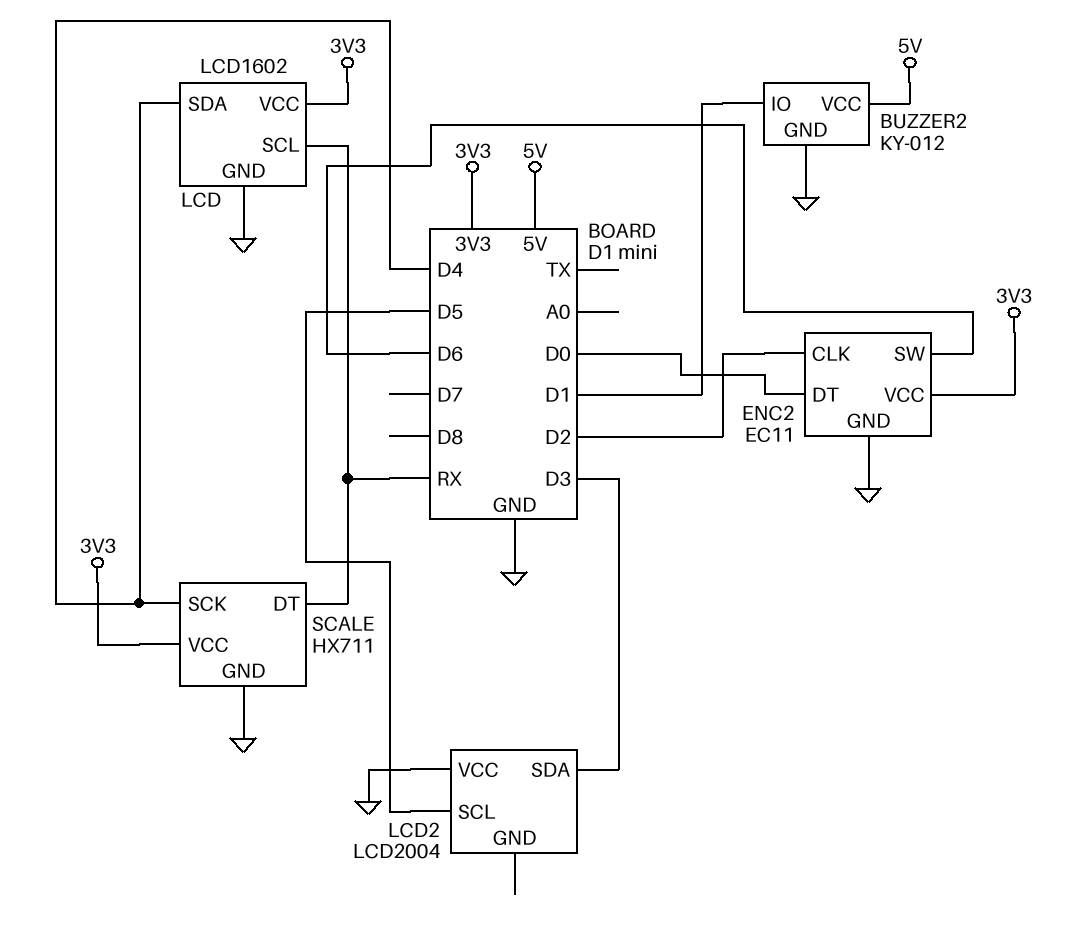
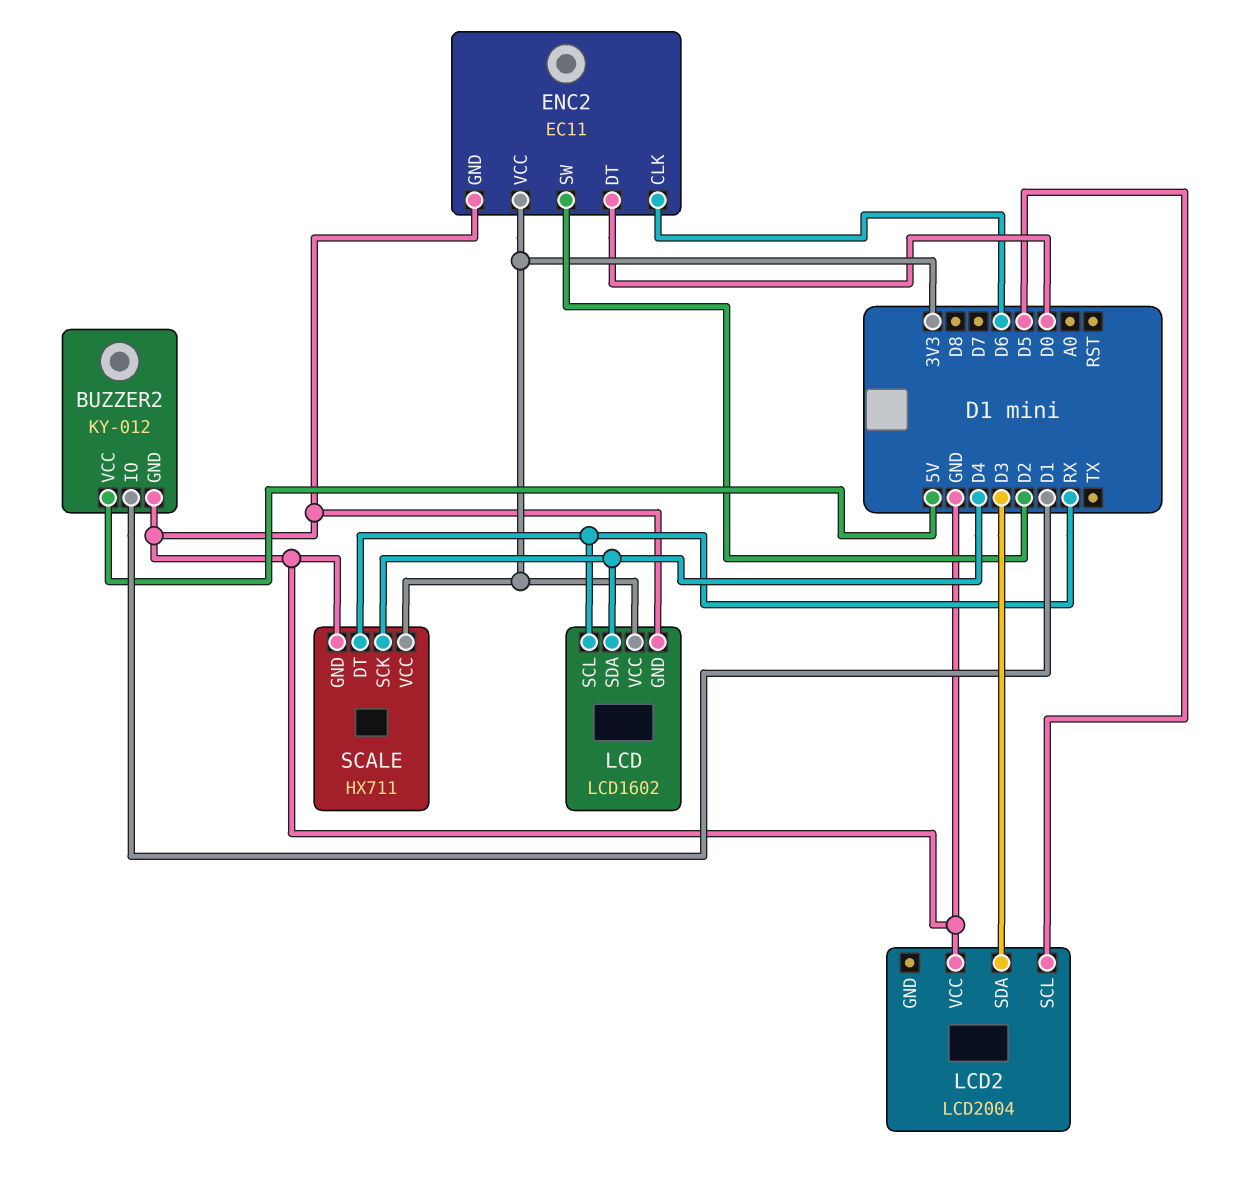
ENC2 pin CLK: D2 -> D6
ENC2 pin SW: D6 -> D2

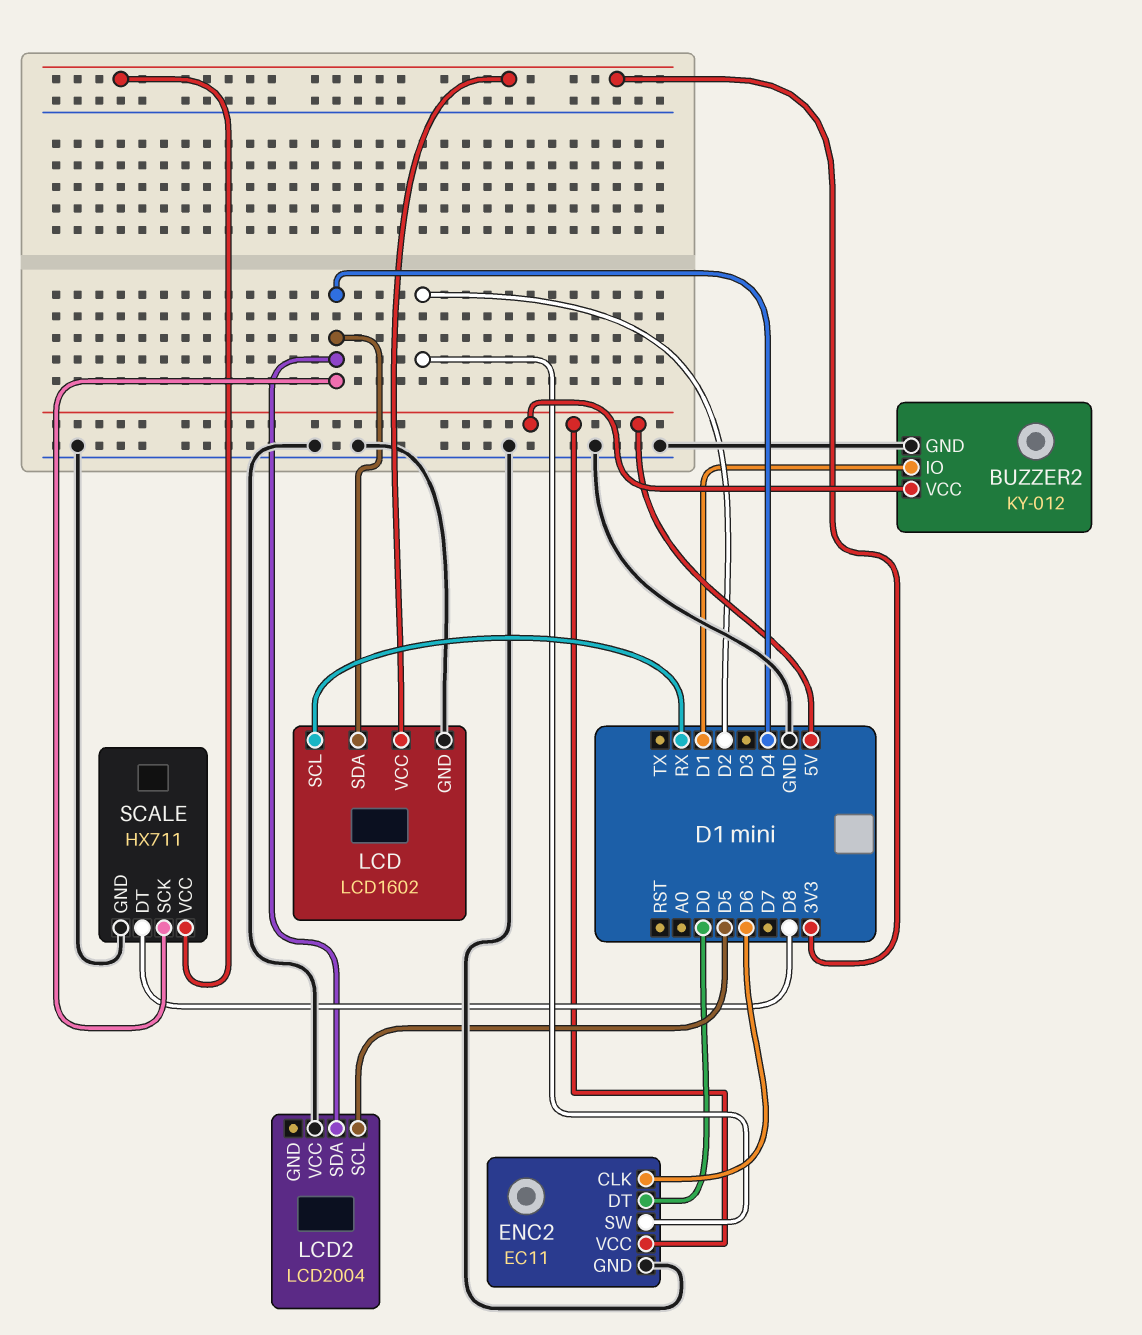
ENC2 pin VCC: 3V3 -> 5V
LCD2 pin SDA: D3 -> D4
SCALE pin DT: RX -> D8

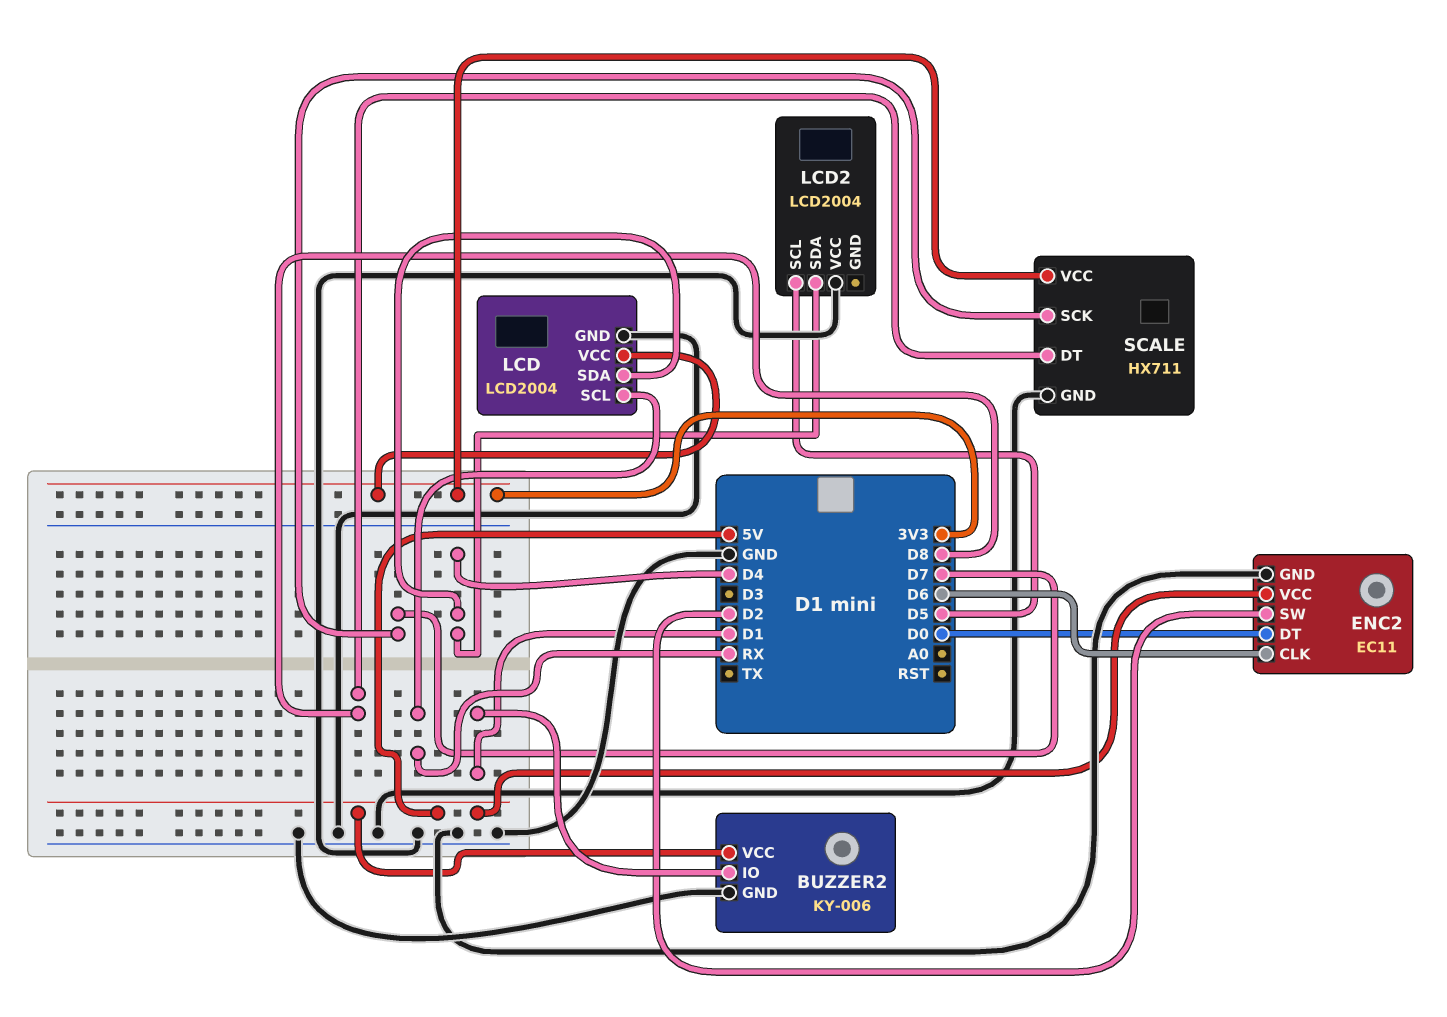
BUZZER2: KY-012 -> KY-006
LCD: LCD1602 -> LCD2004
SCALE pin SCK: D4 -> D7

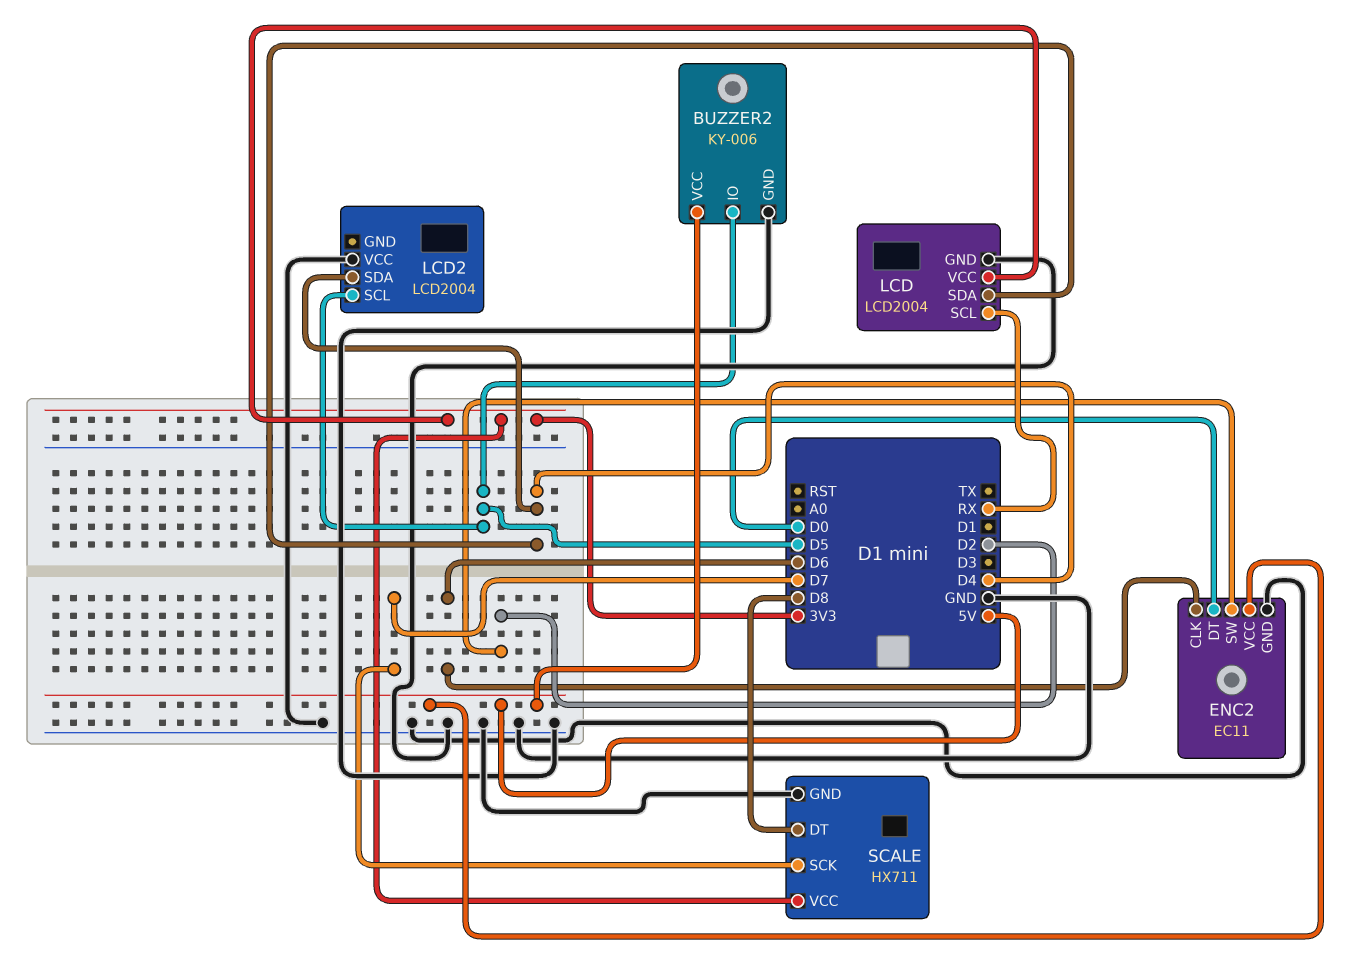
BUZZER2 pin IO: D1 -> D5

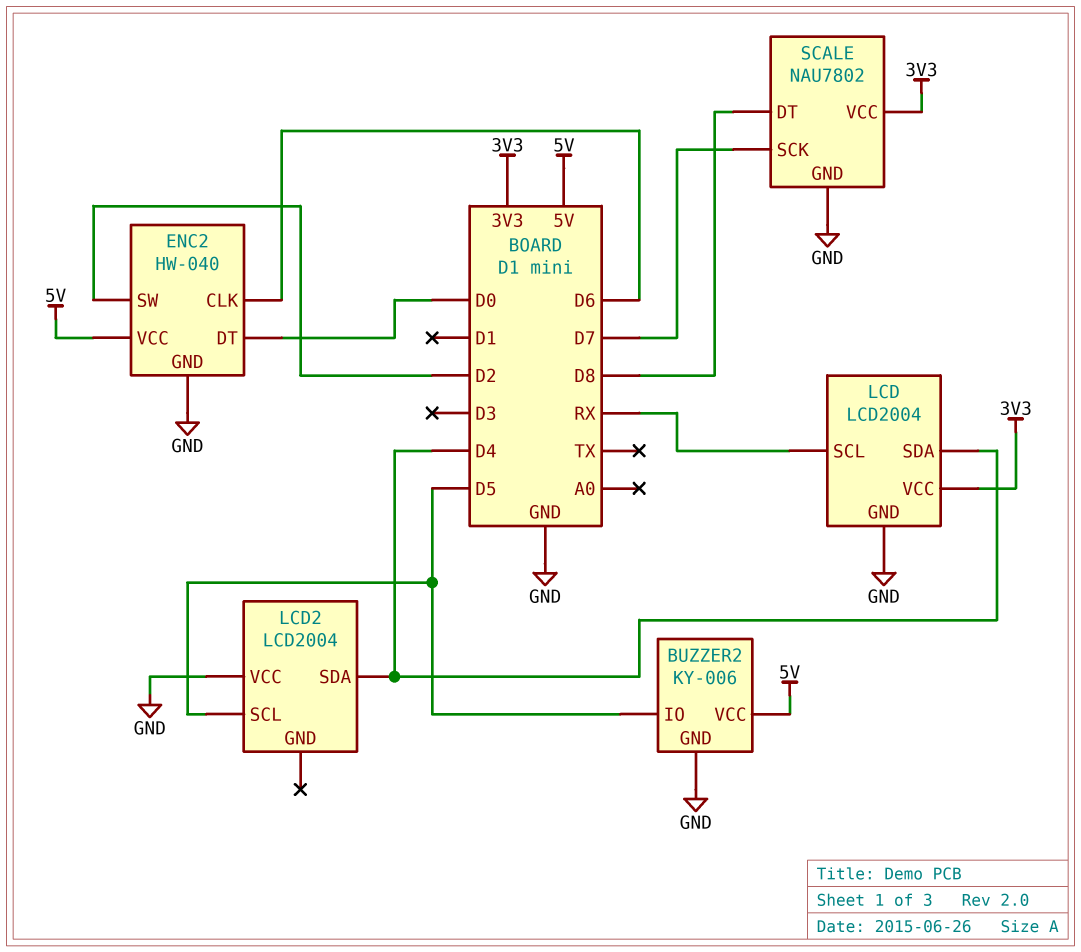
ENC2: EC11 -> HW-040
SCALE: HX711 -> NAU7802

